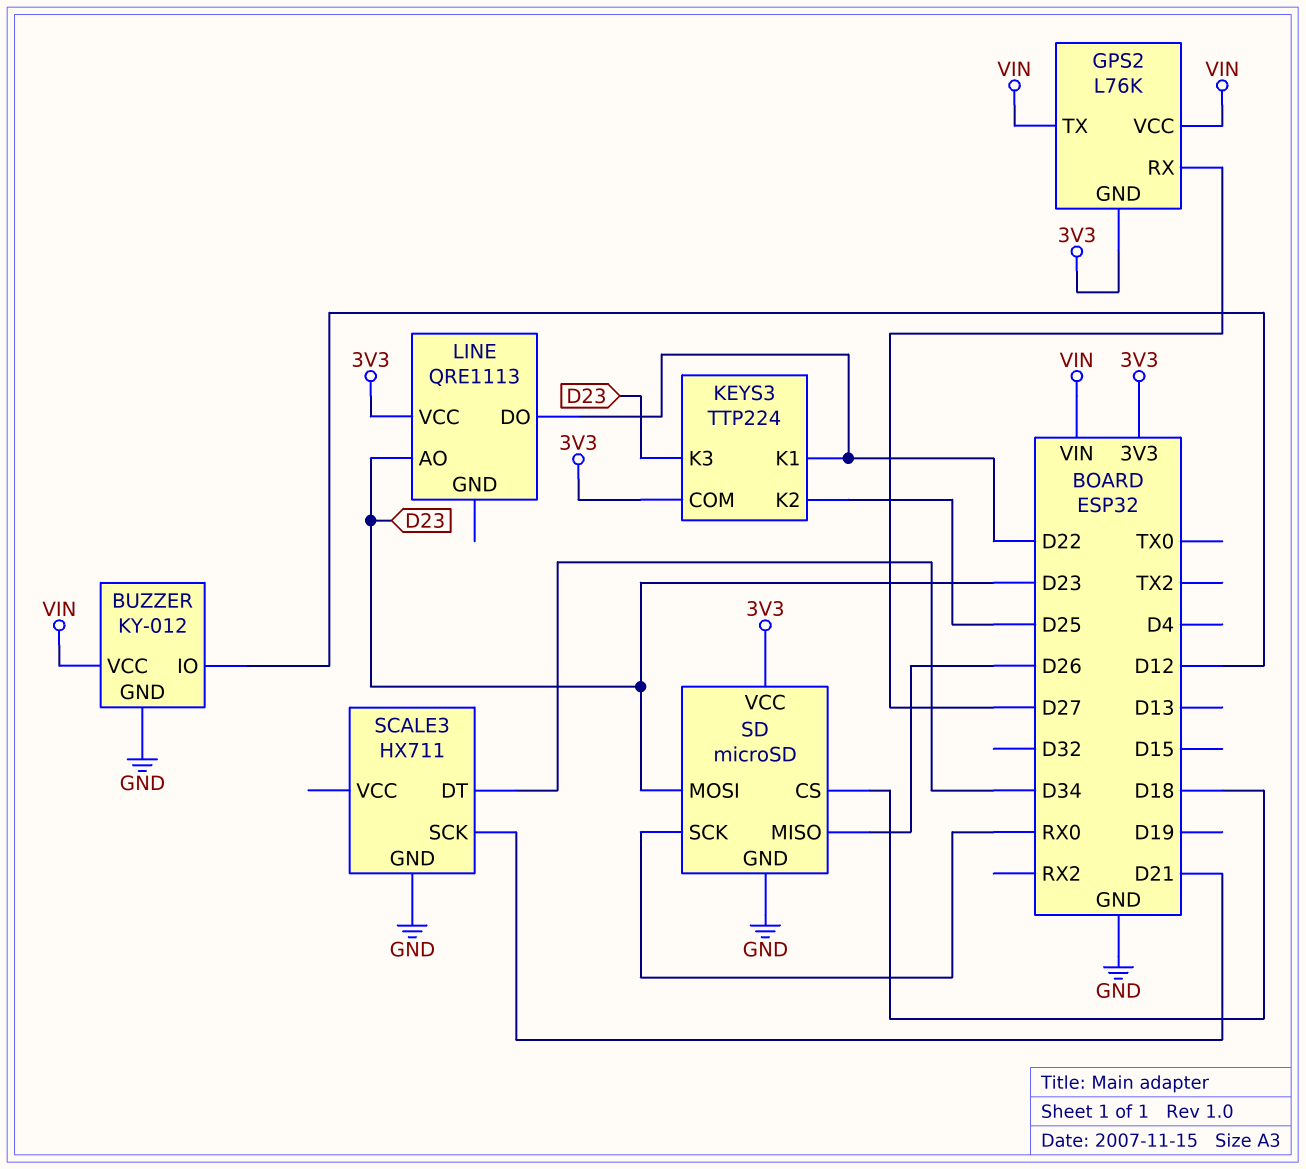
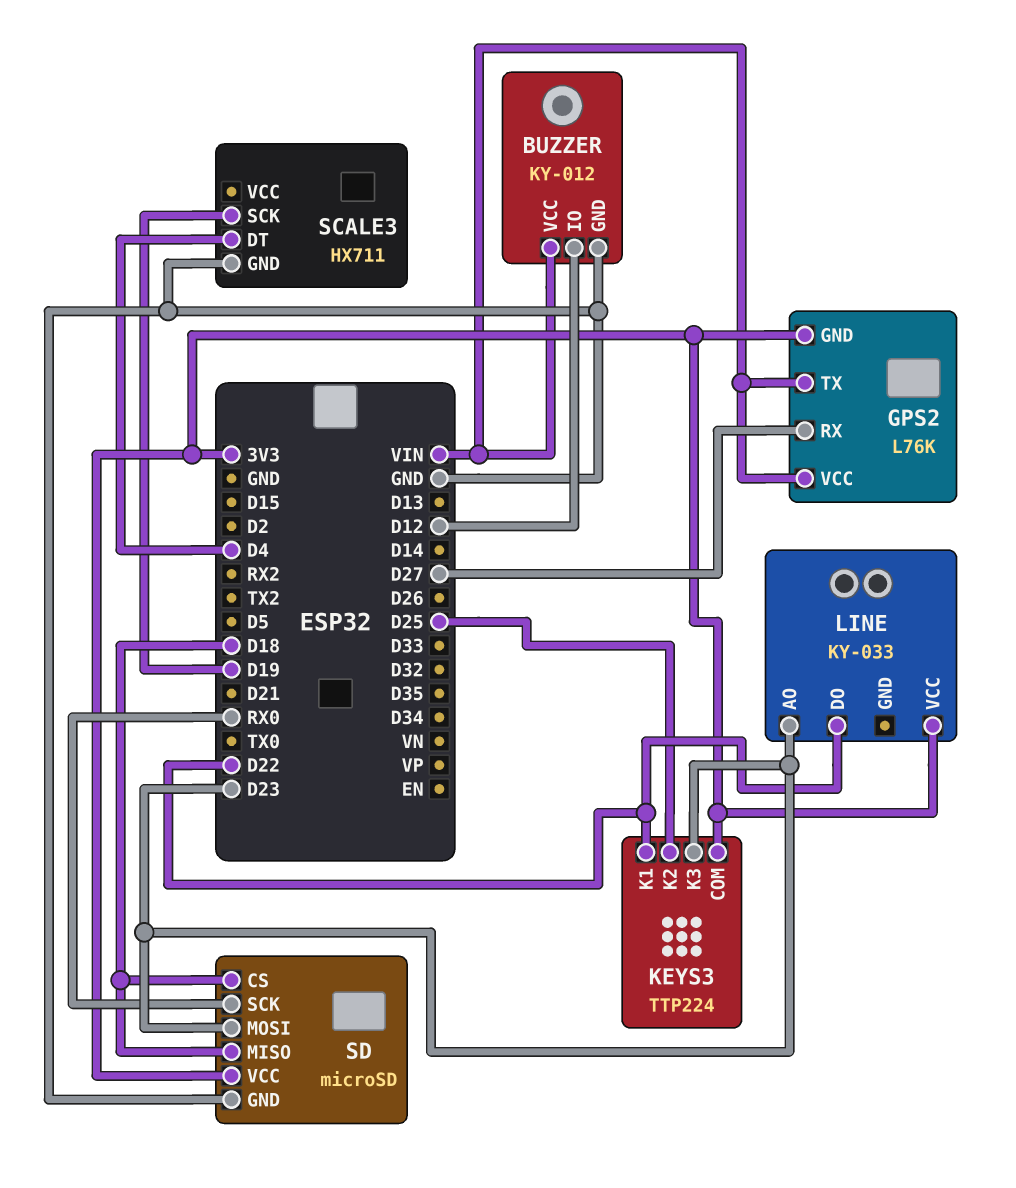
LINE: QRE1113 -> KY-033
SCALE3 pin DT: D34 -> D4
SCALE3 pin SCK: D21 -> D19
SD pin MISO: D26 -> D18

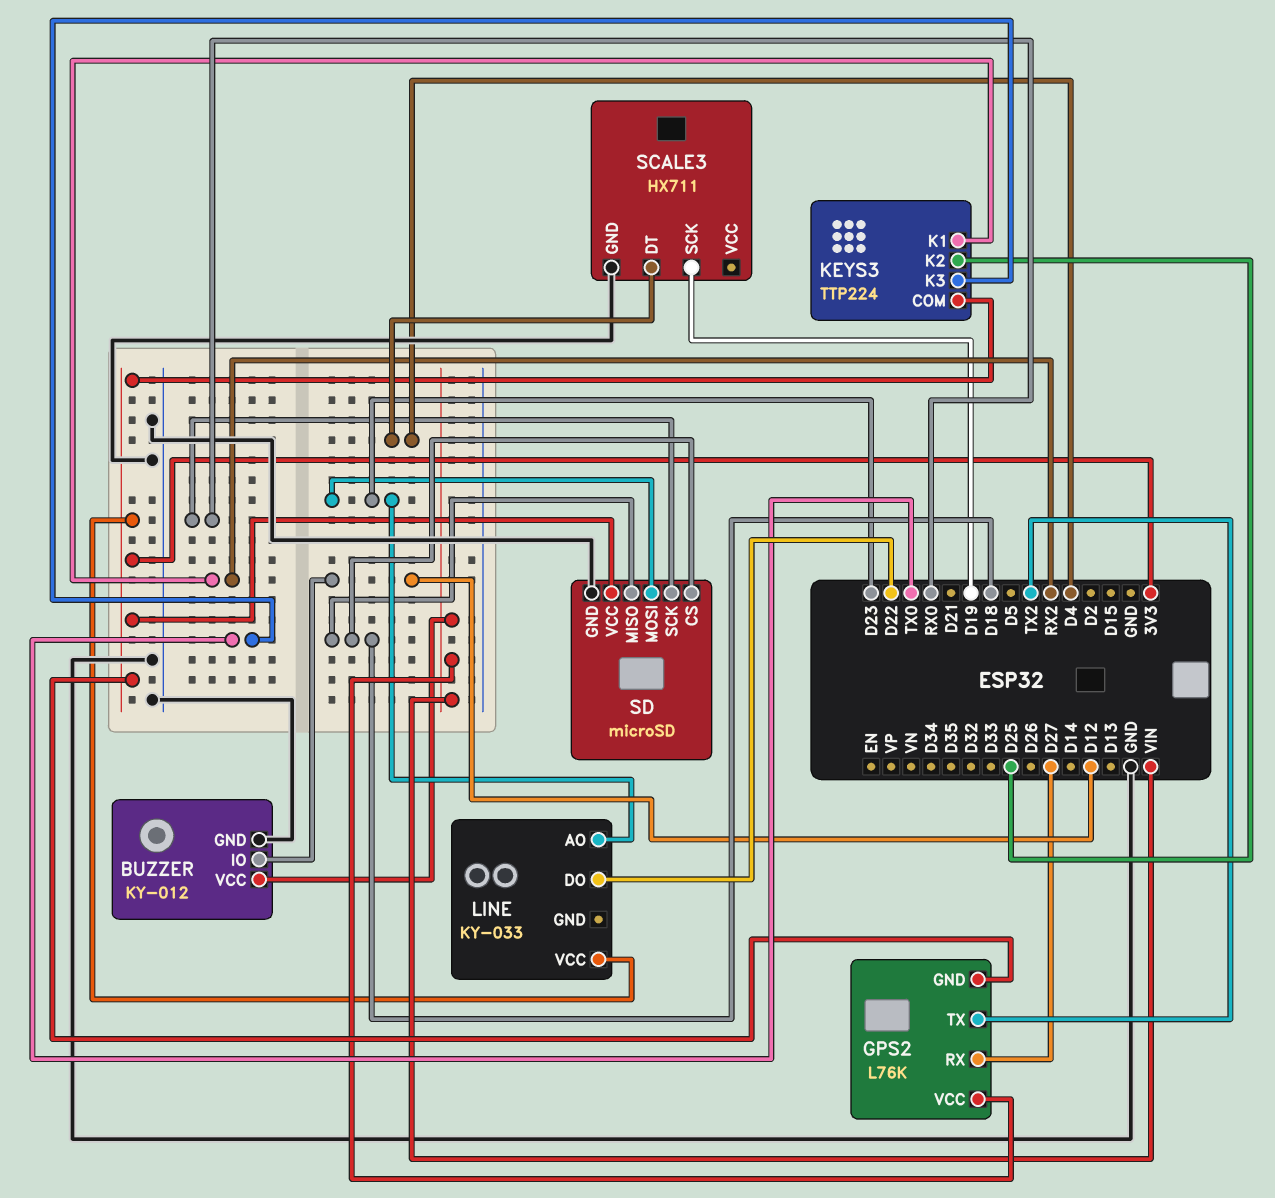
GPS2 pin TX: VIN -> TX2
KEYS3 pin K1: D22 -> RX2
KEYS3 pin K3: D23 -> TX0

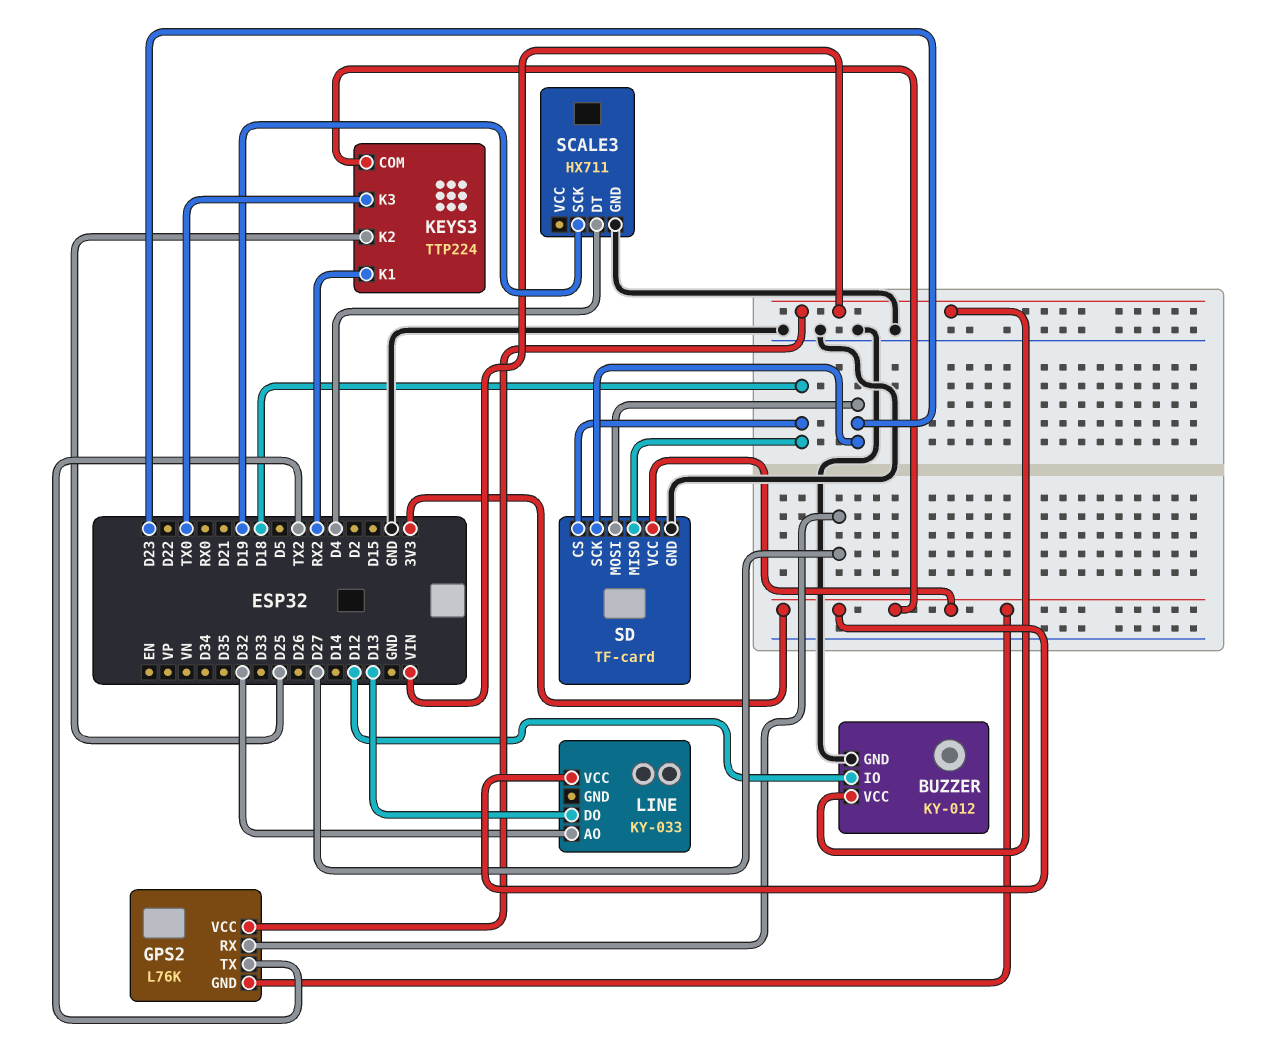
LINE pin AO: D23 -> D32
LINE pin DO: D22 -> D13
SD: microSD -> TF-card
SD pin SCK: RX0 -> D23

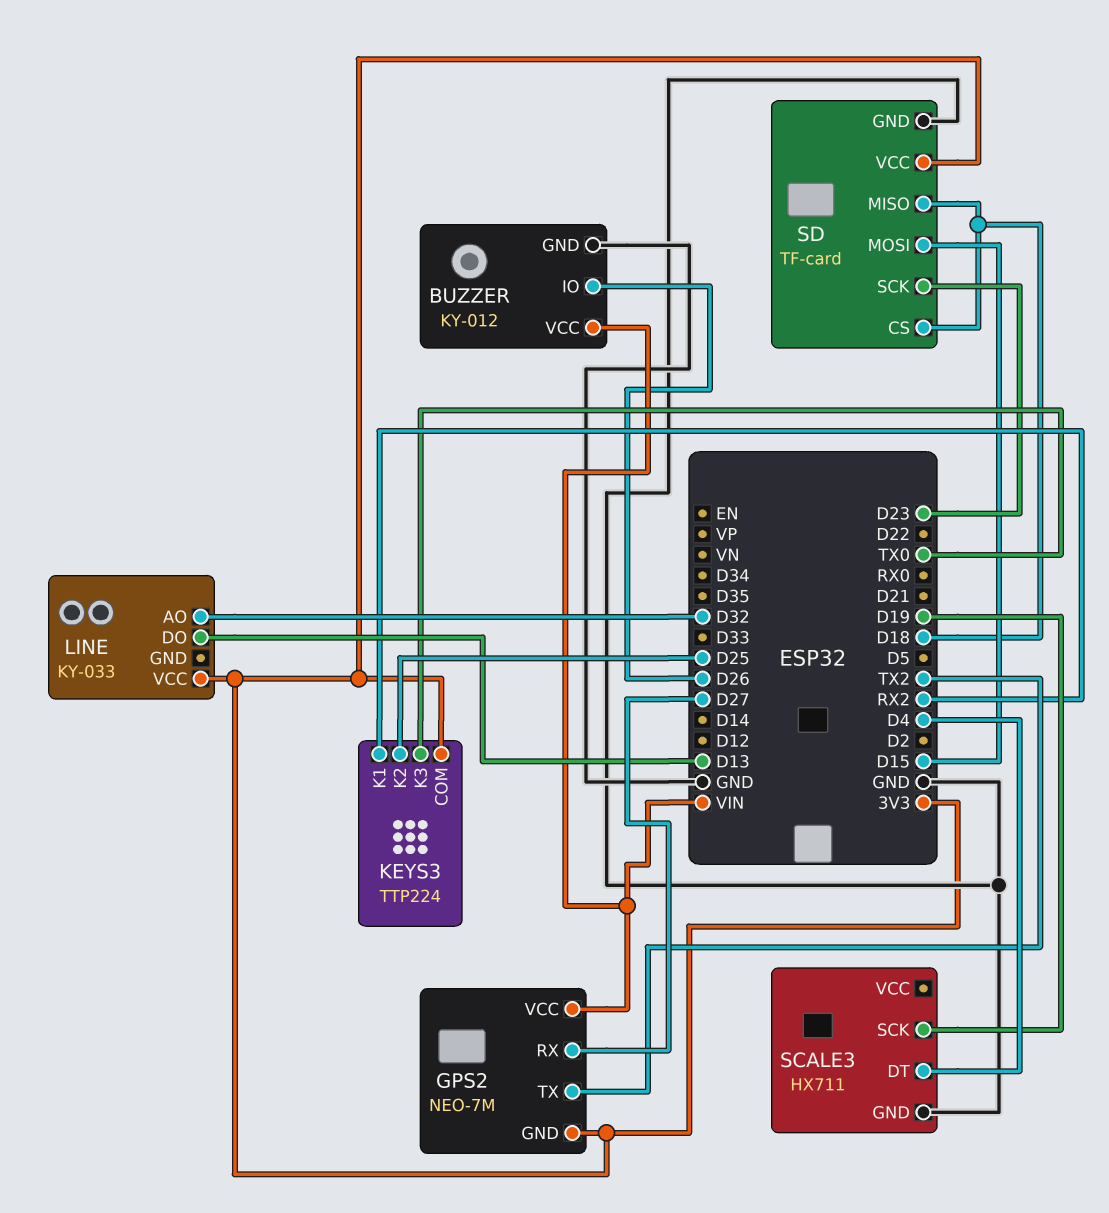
BUZZER pin IO: D12 -> D26
GPS2: L76K -> NEO-7M
SD pin MOSI: D23 -> D15

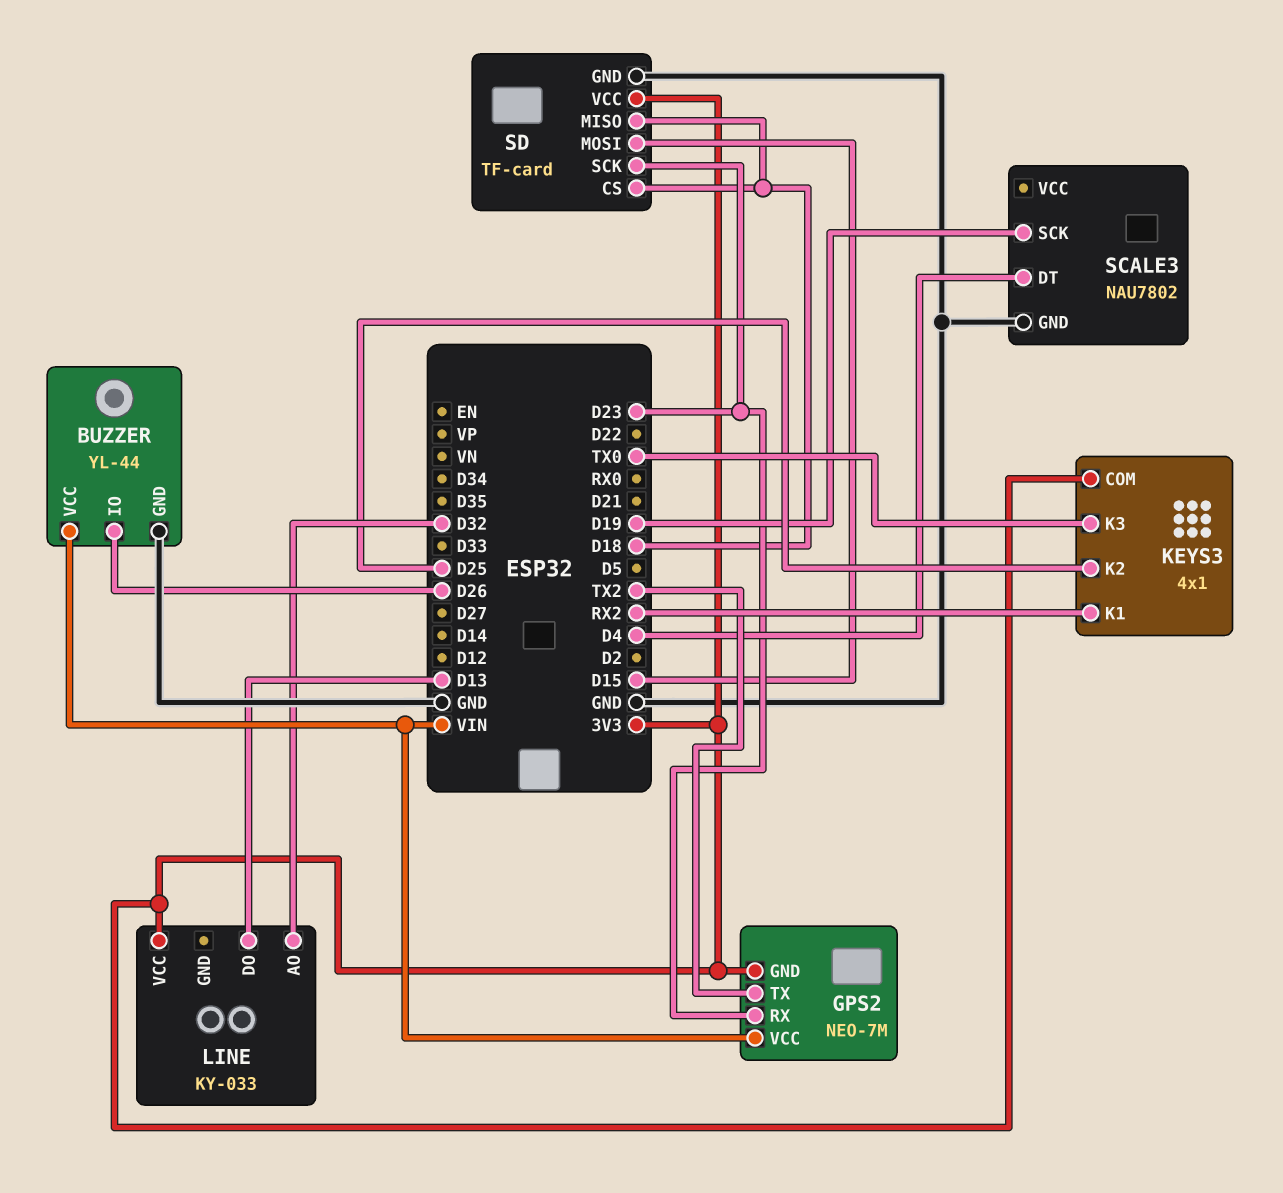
BUZZER: KY-012 -> YL-44
GPS2 pin RX: D27 -> D23
KEYS3: TTP224 -> 4x1
SCALE3: HX711 -> NAU7802

